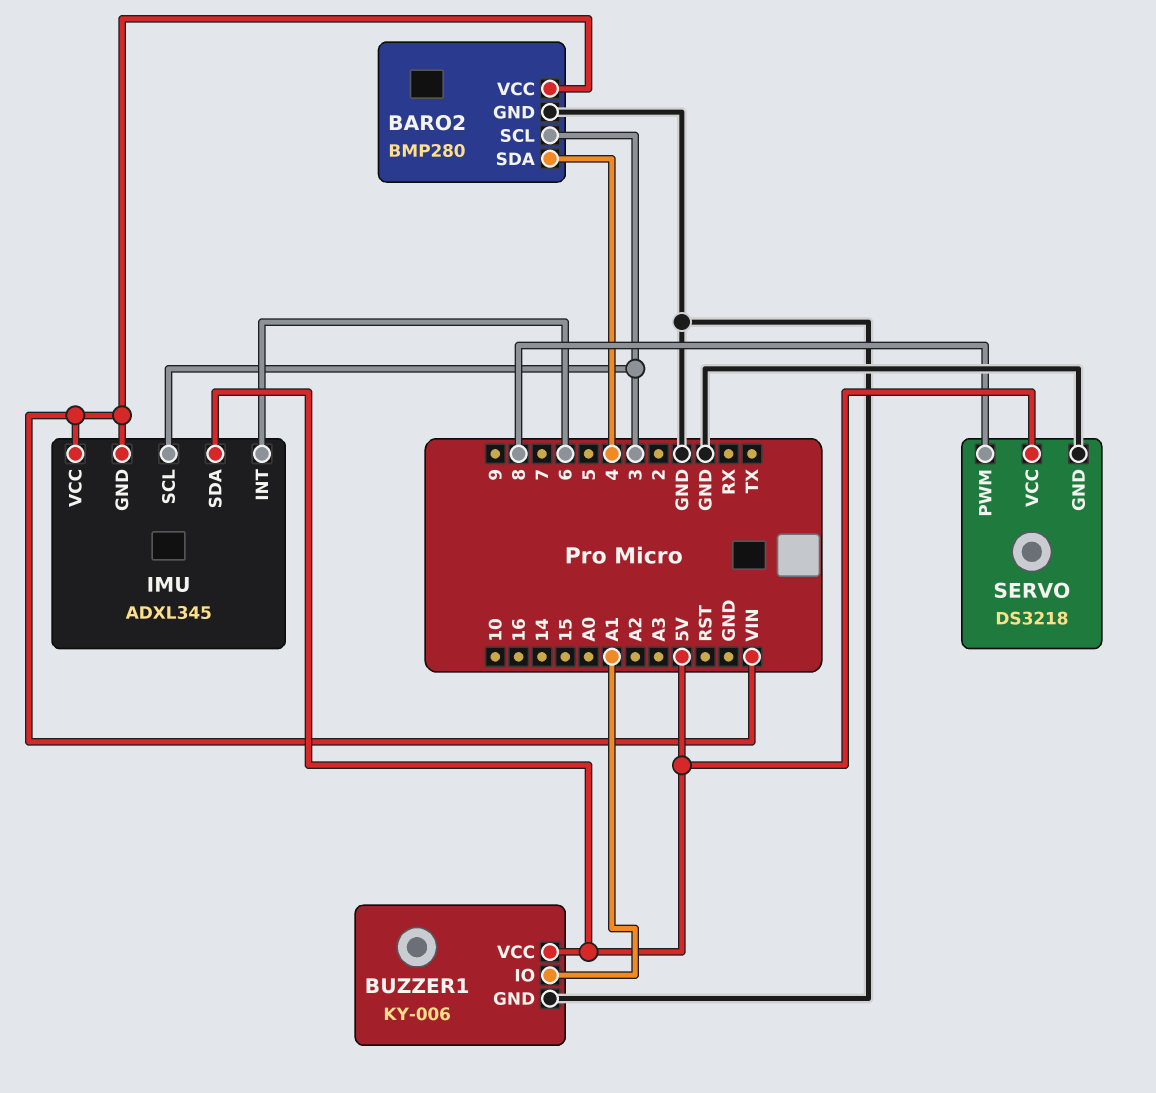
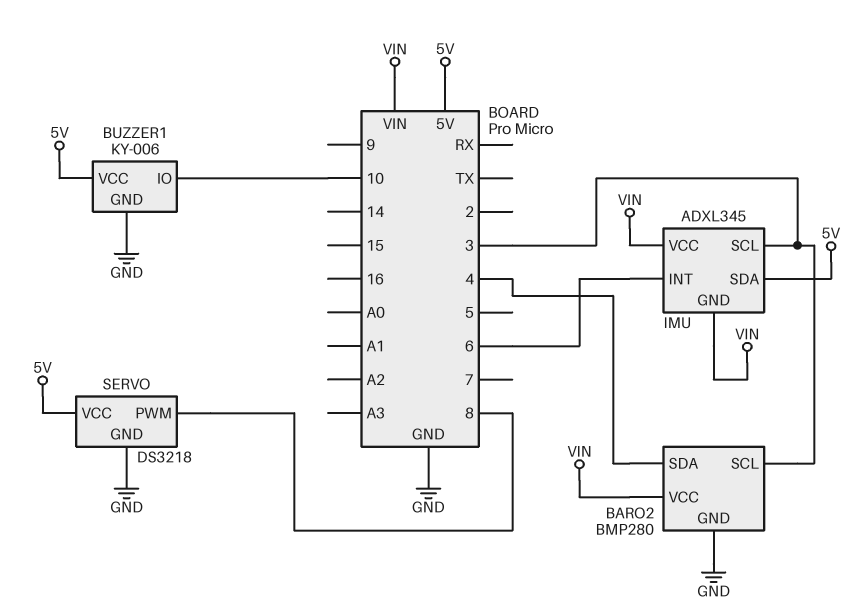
BUZZER1 pin IO: A1 -> 10

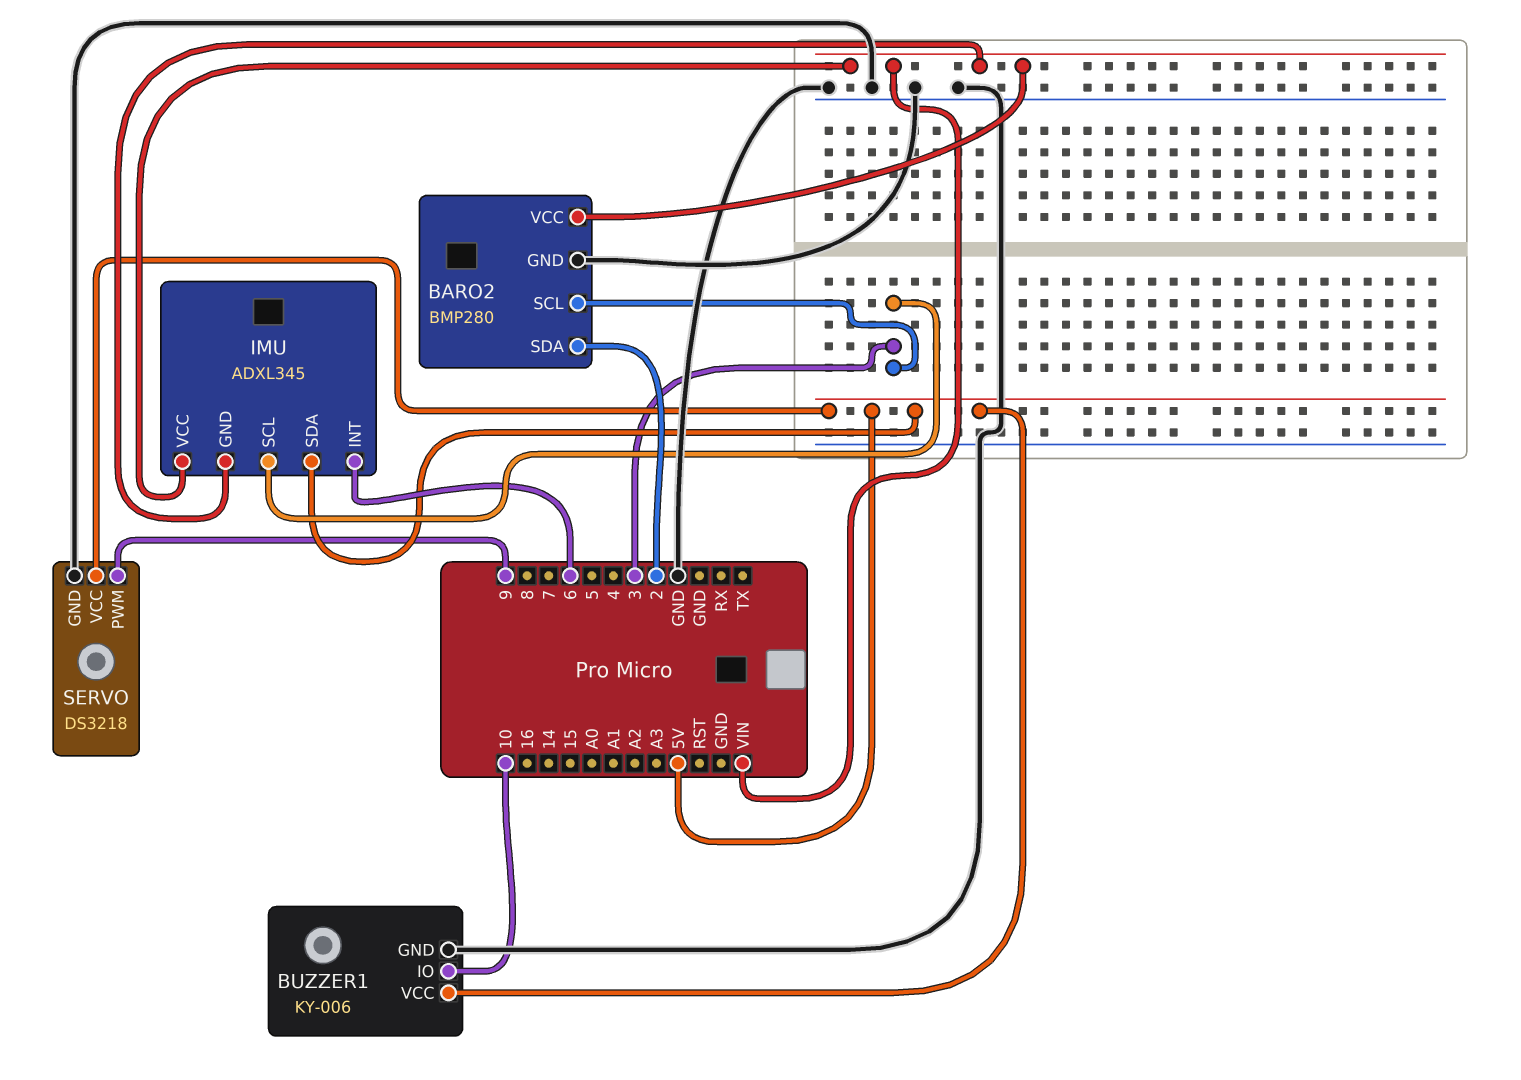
BARO2 pin SDA: 4 -> 2
SERVO pin PWM: 8 -> 9

